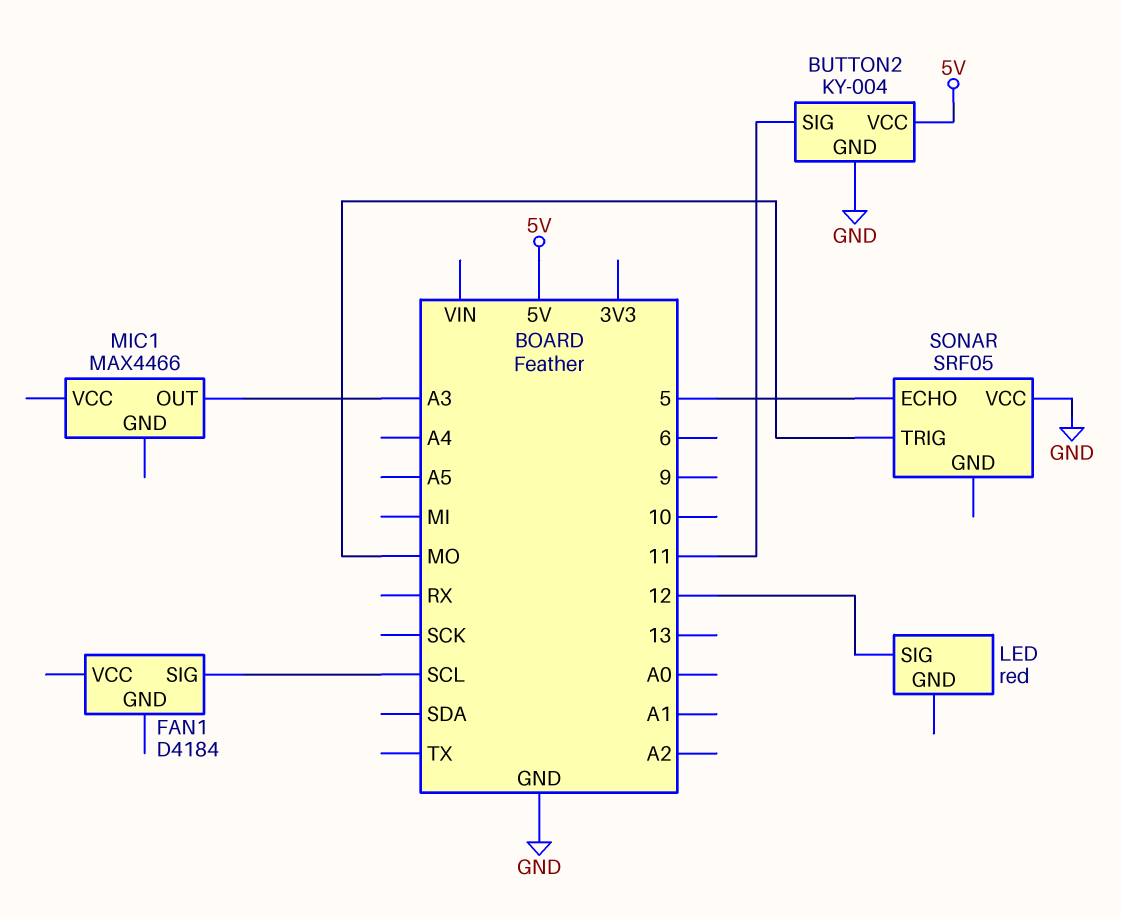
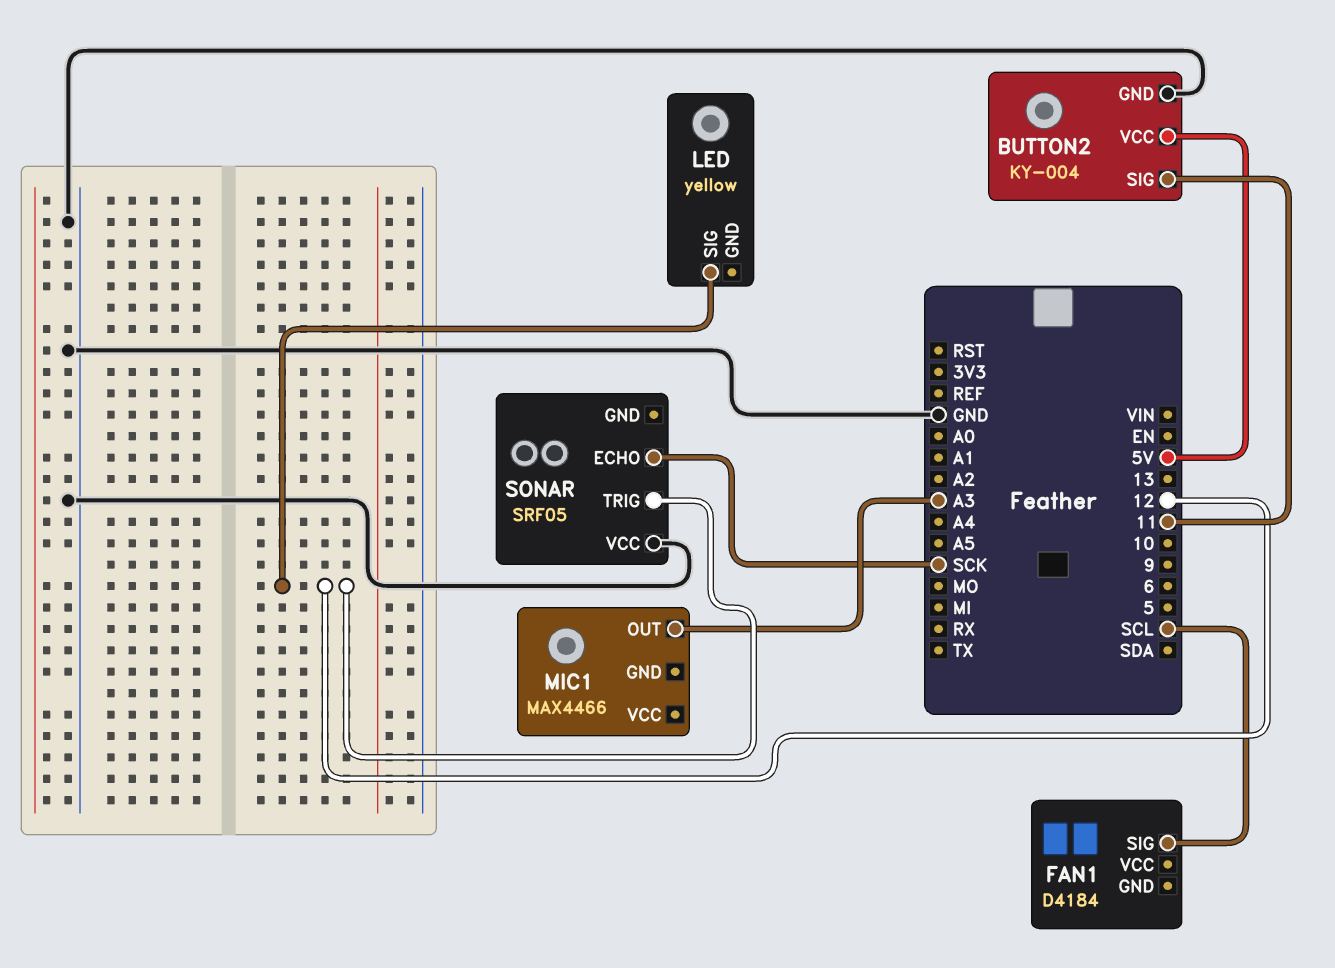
LED: red -> yellow
SONAR pin ECHO: 5 -> SCK
SONAR pin TRIG: MO -> 12

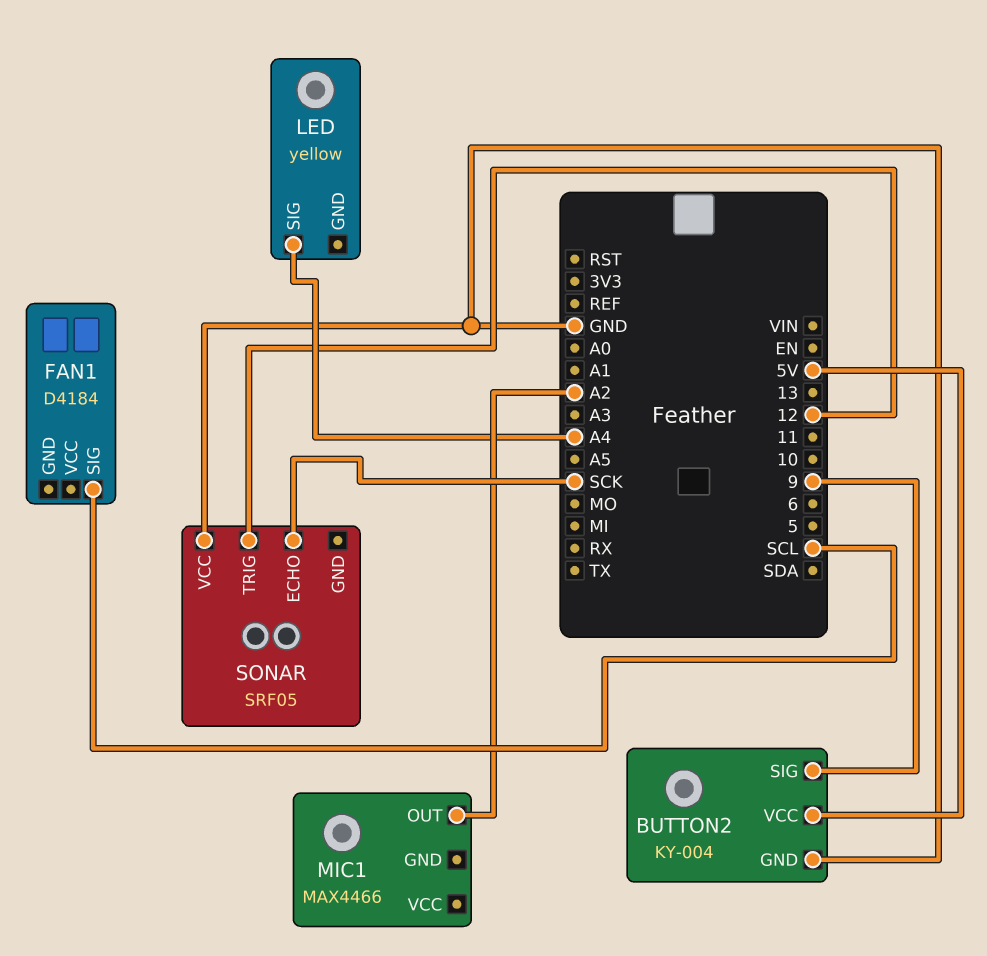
BUTTON2 pin SIG: 11 -> 9
LED pin SIG: 12 -> A4
MIC1 pin OUT: A3 -> A2

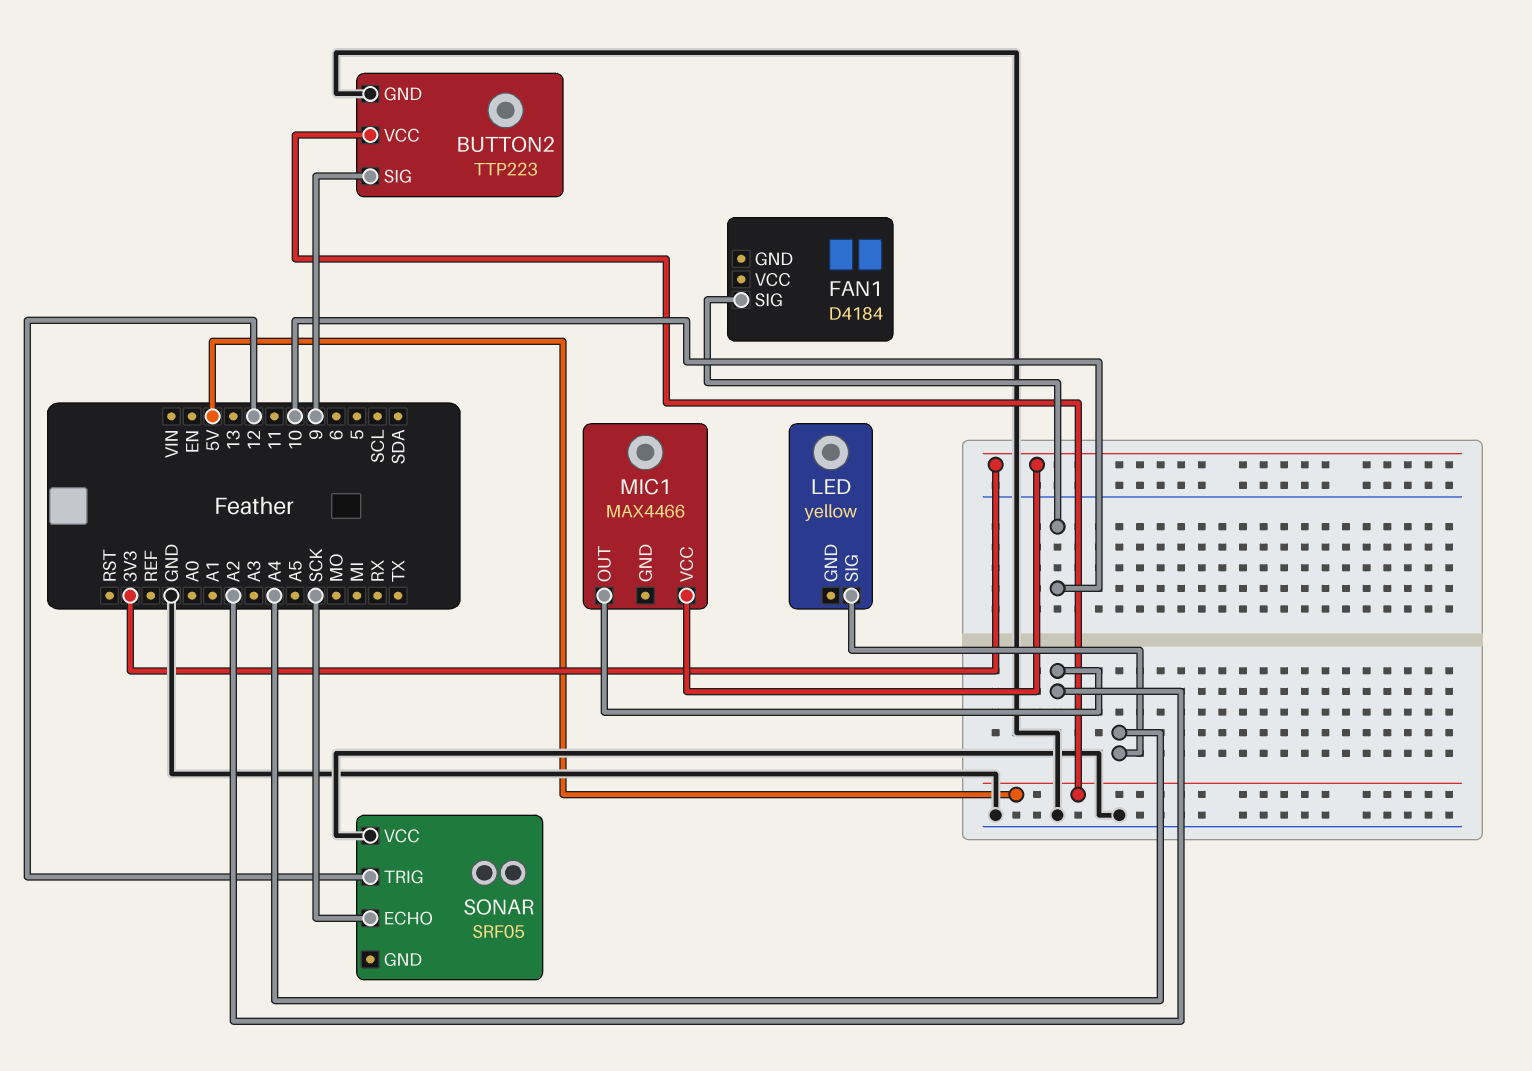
BUTTON2: KY-004 -> TTP223
FAN1 pin SIG: SCL -> 10
MIC1 pin VCC: none -> 3V3

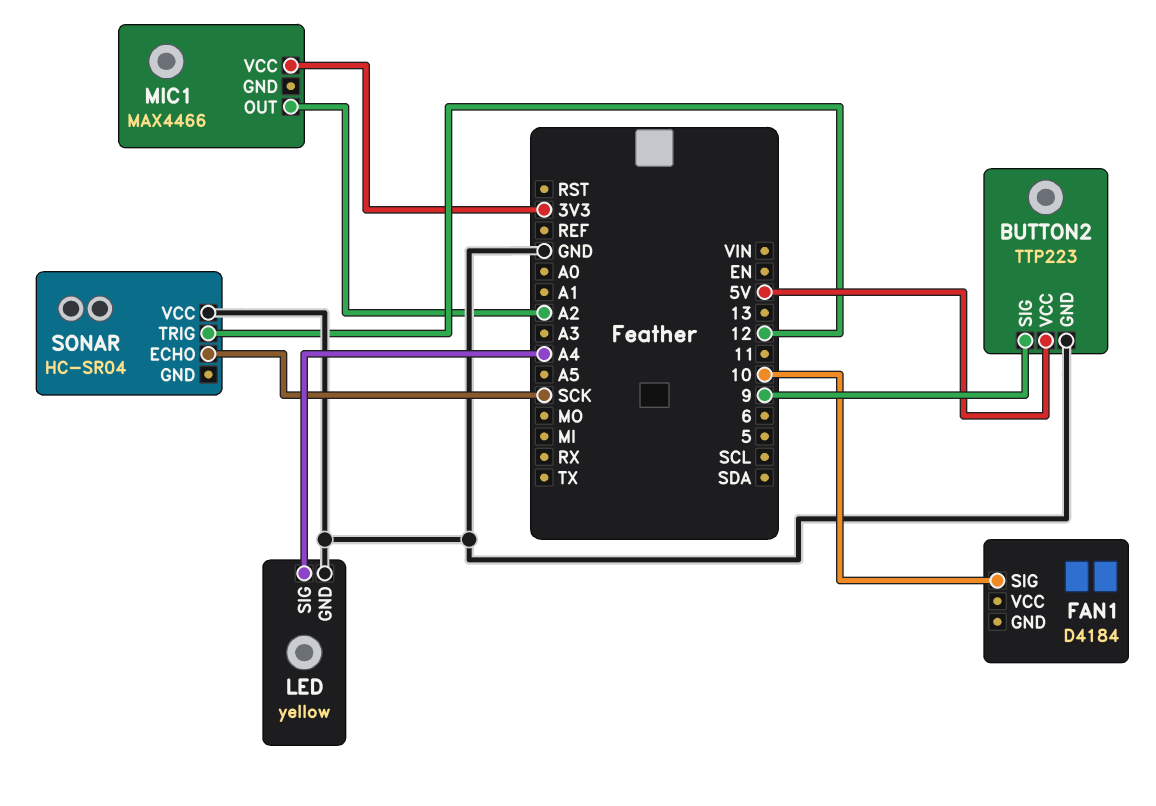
LED pin GND: none -> GND
SONAR: SRF05 -> HC-SR04

